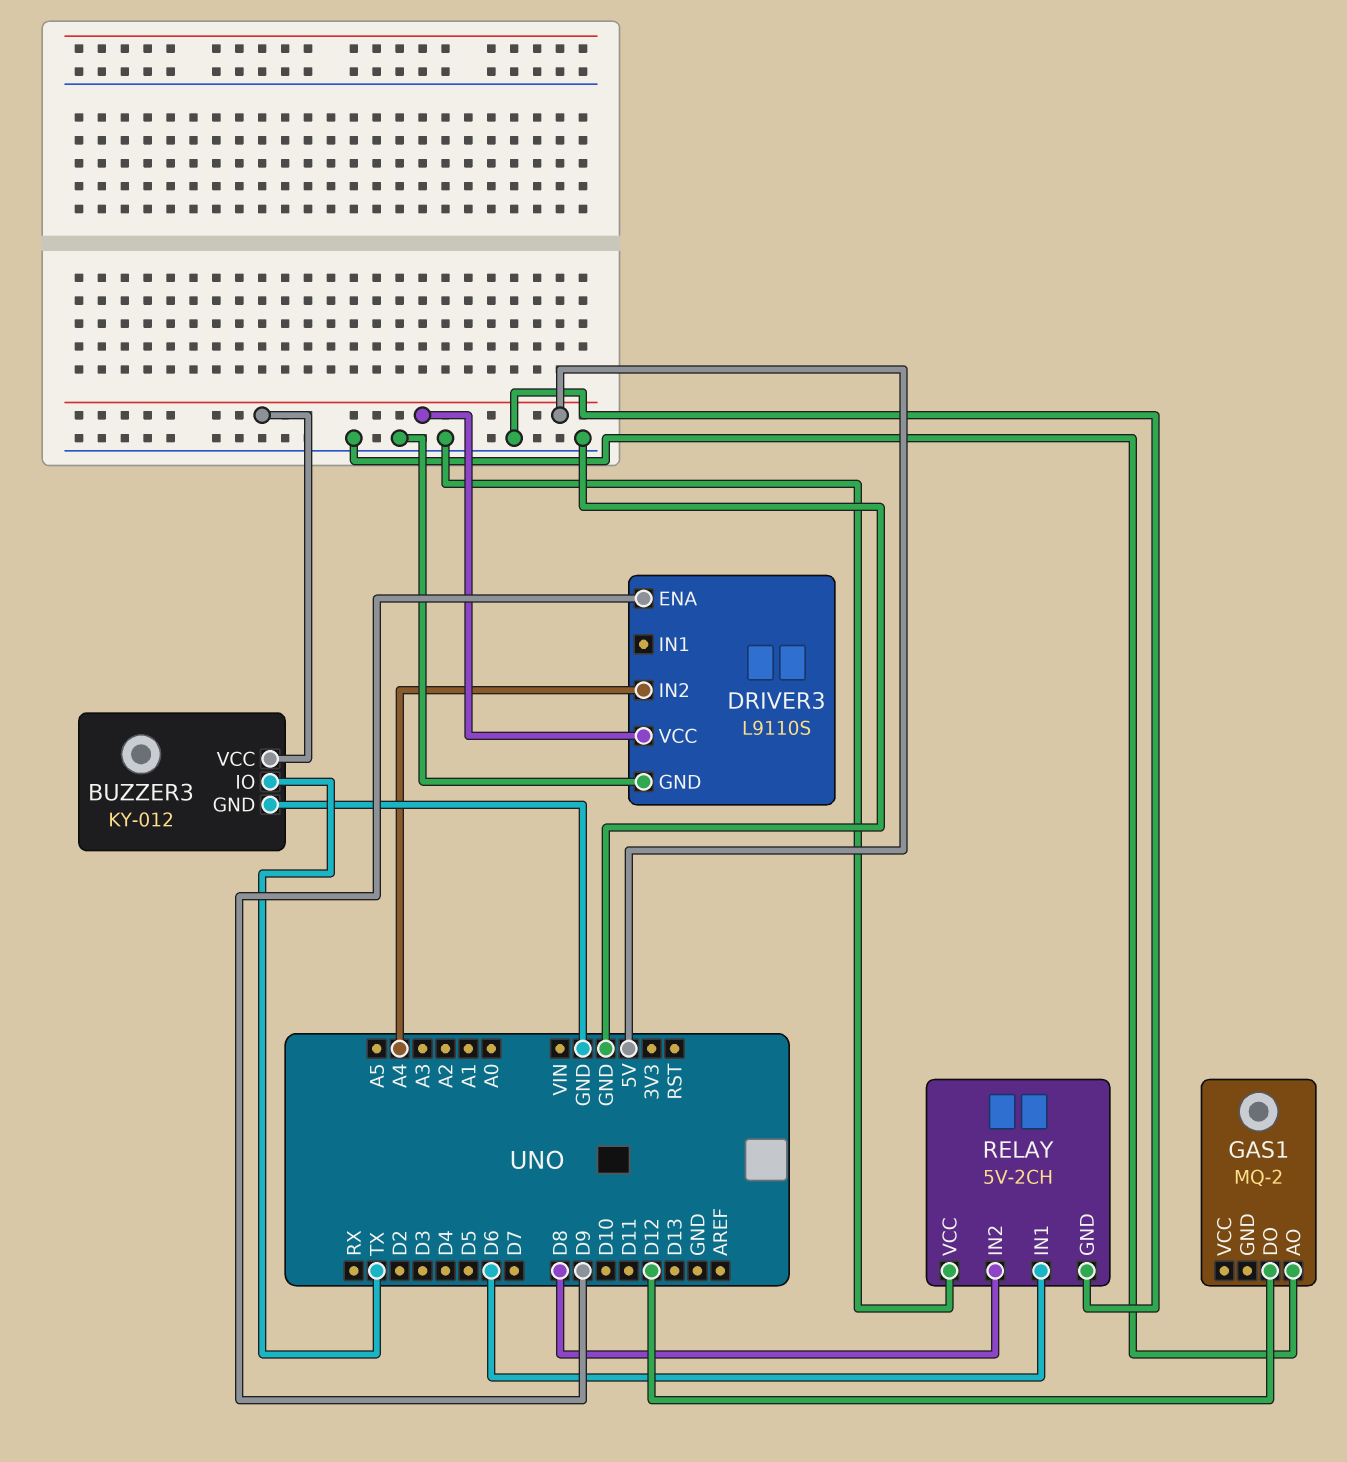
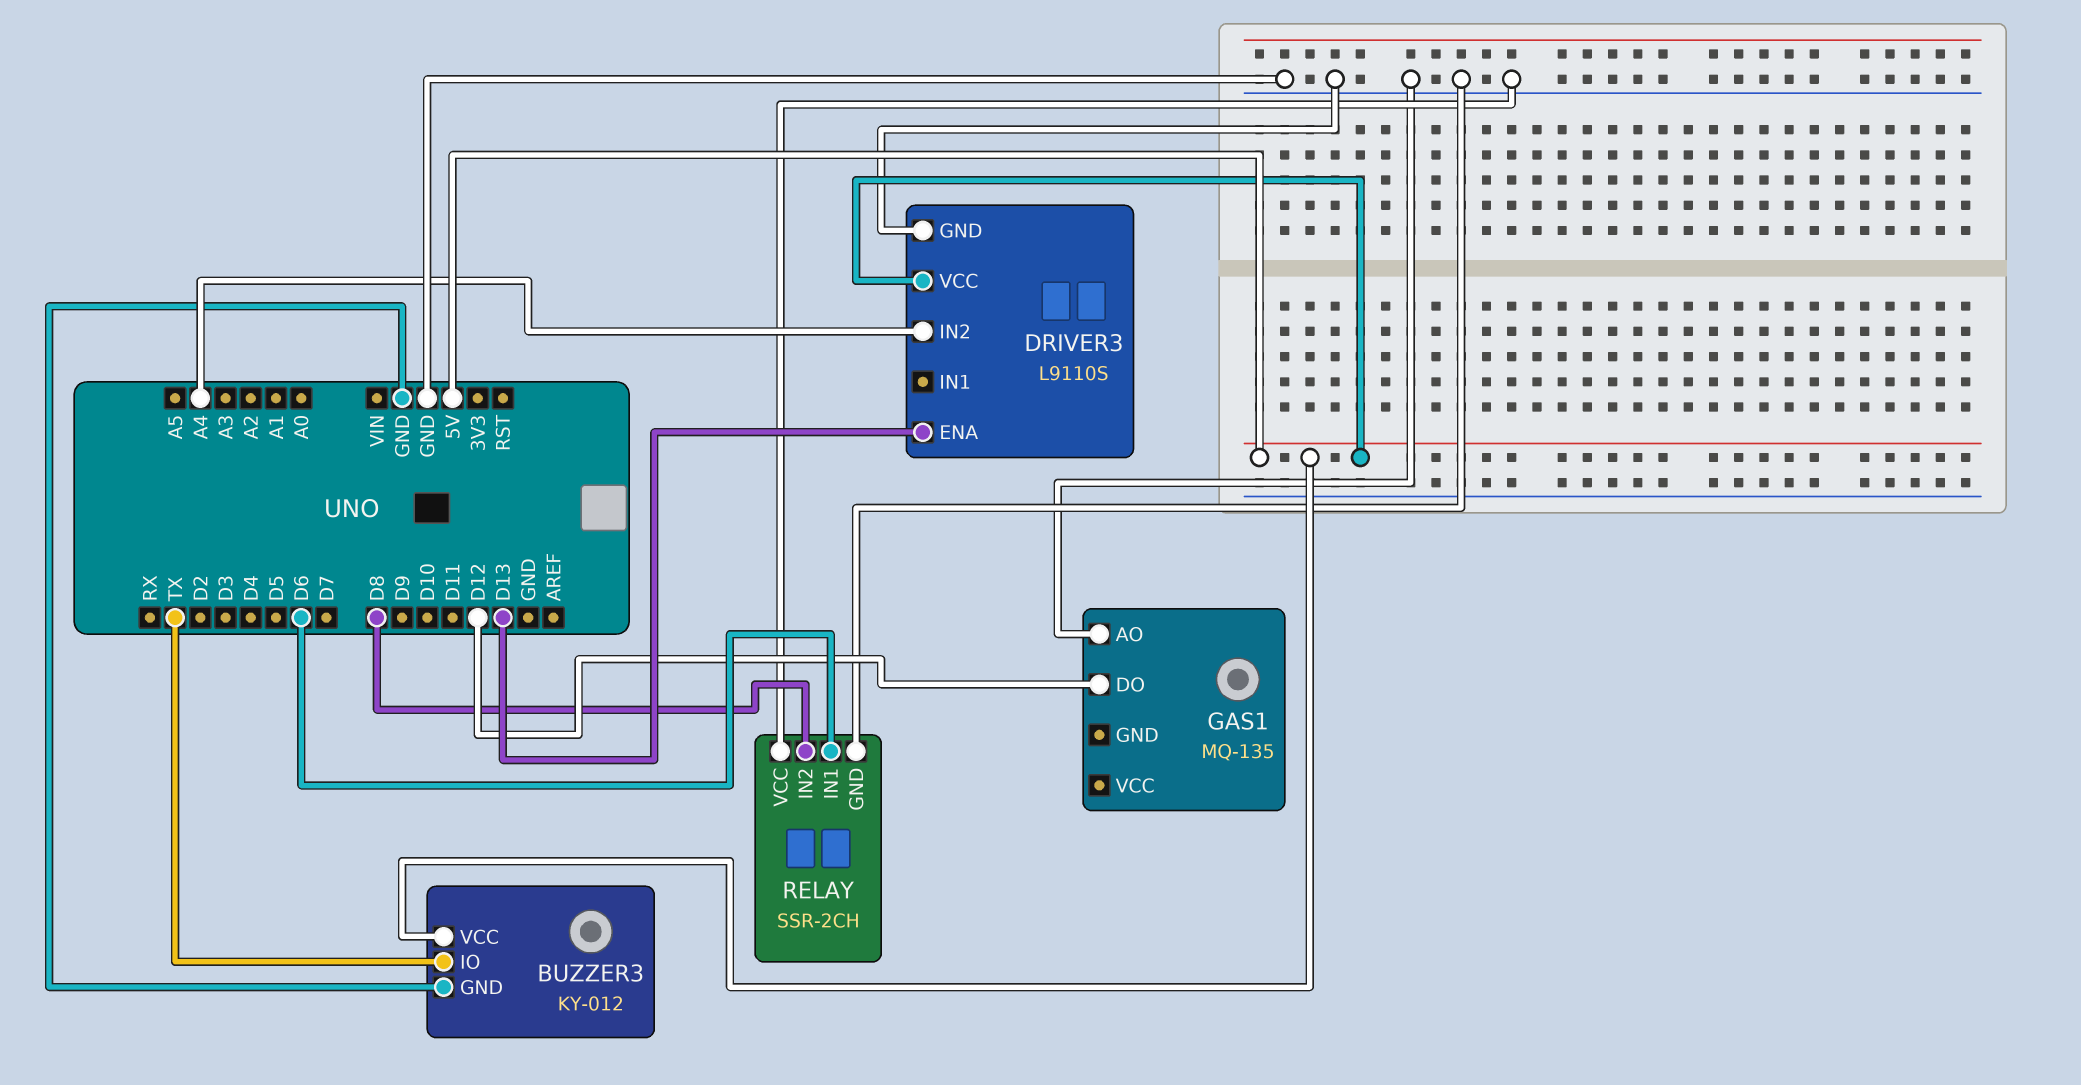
DRIVER3 pin ENA: D9 -> D13
GAS1: MQ-2 -> MQ-135
RELAY: 5V-2CH -> SSR-2CH

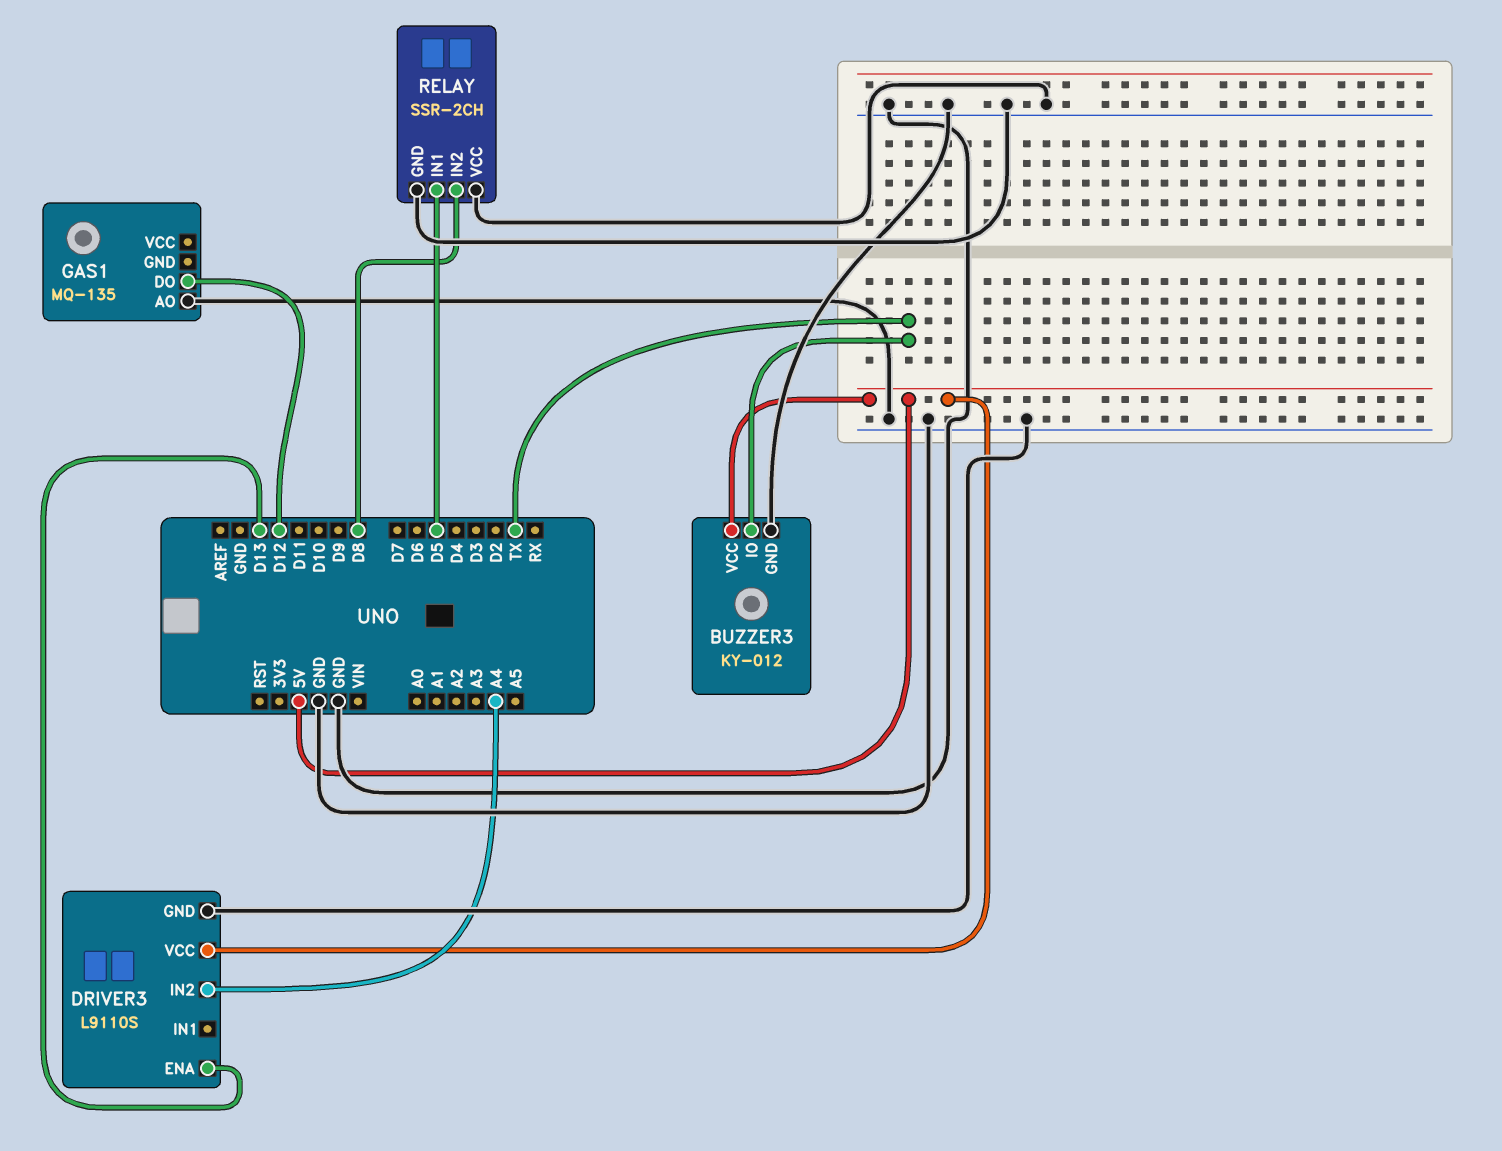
RELAY pin IN1: D6 -> D5

